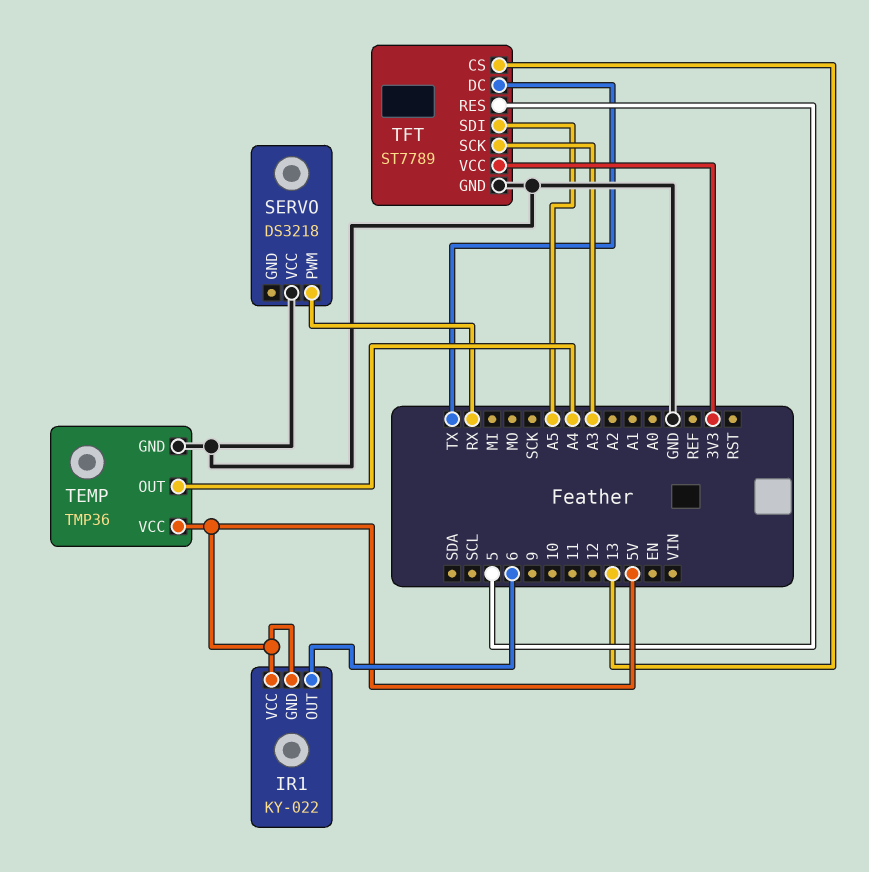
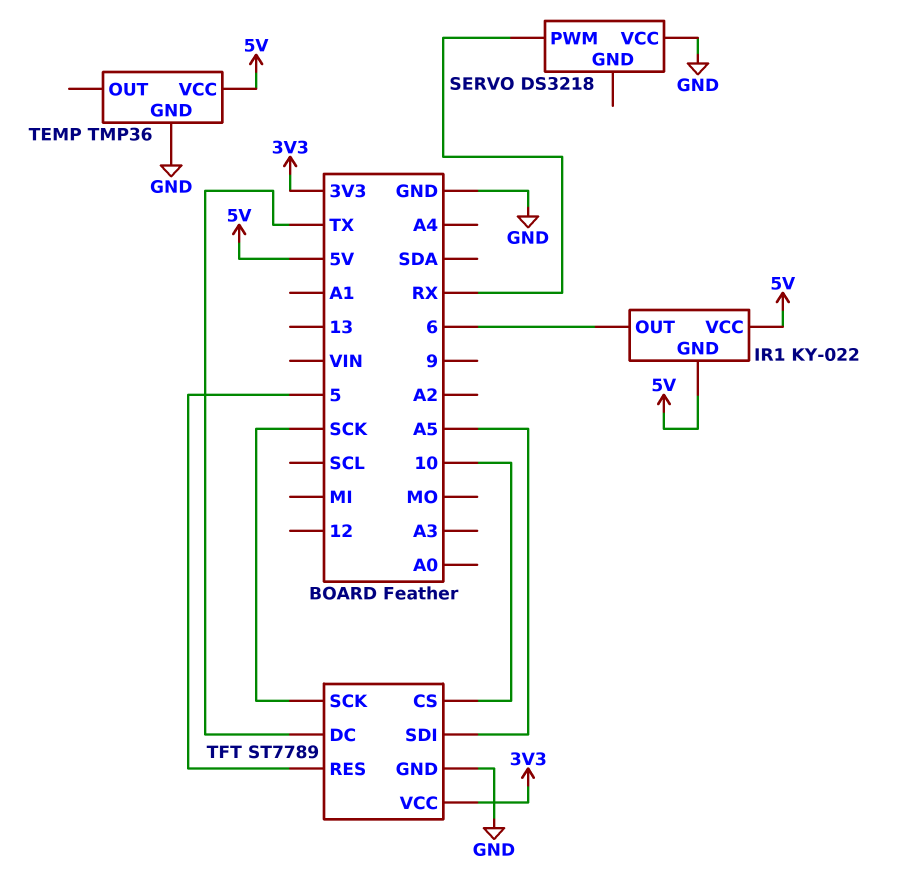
TEMP pin OUT: A4 -> none
TFT pin CS: 13 -> 10
TFT pin SCK: A3 -> SCK

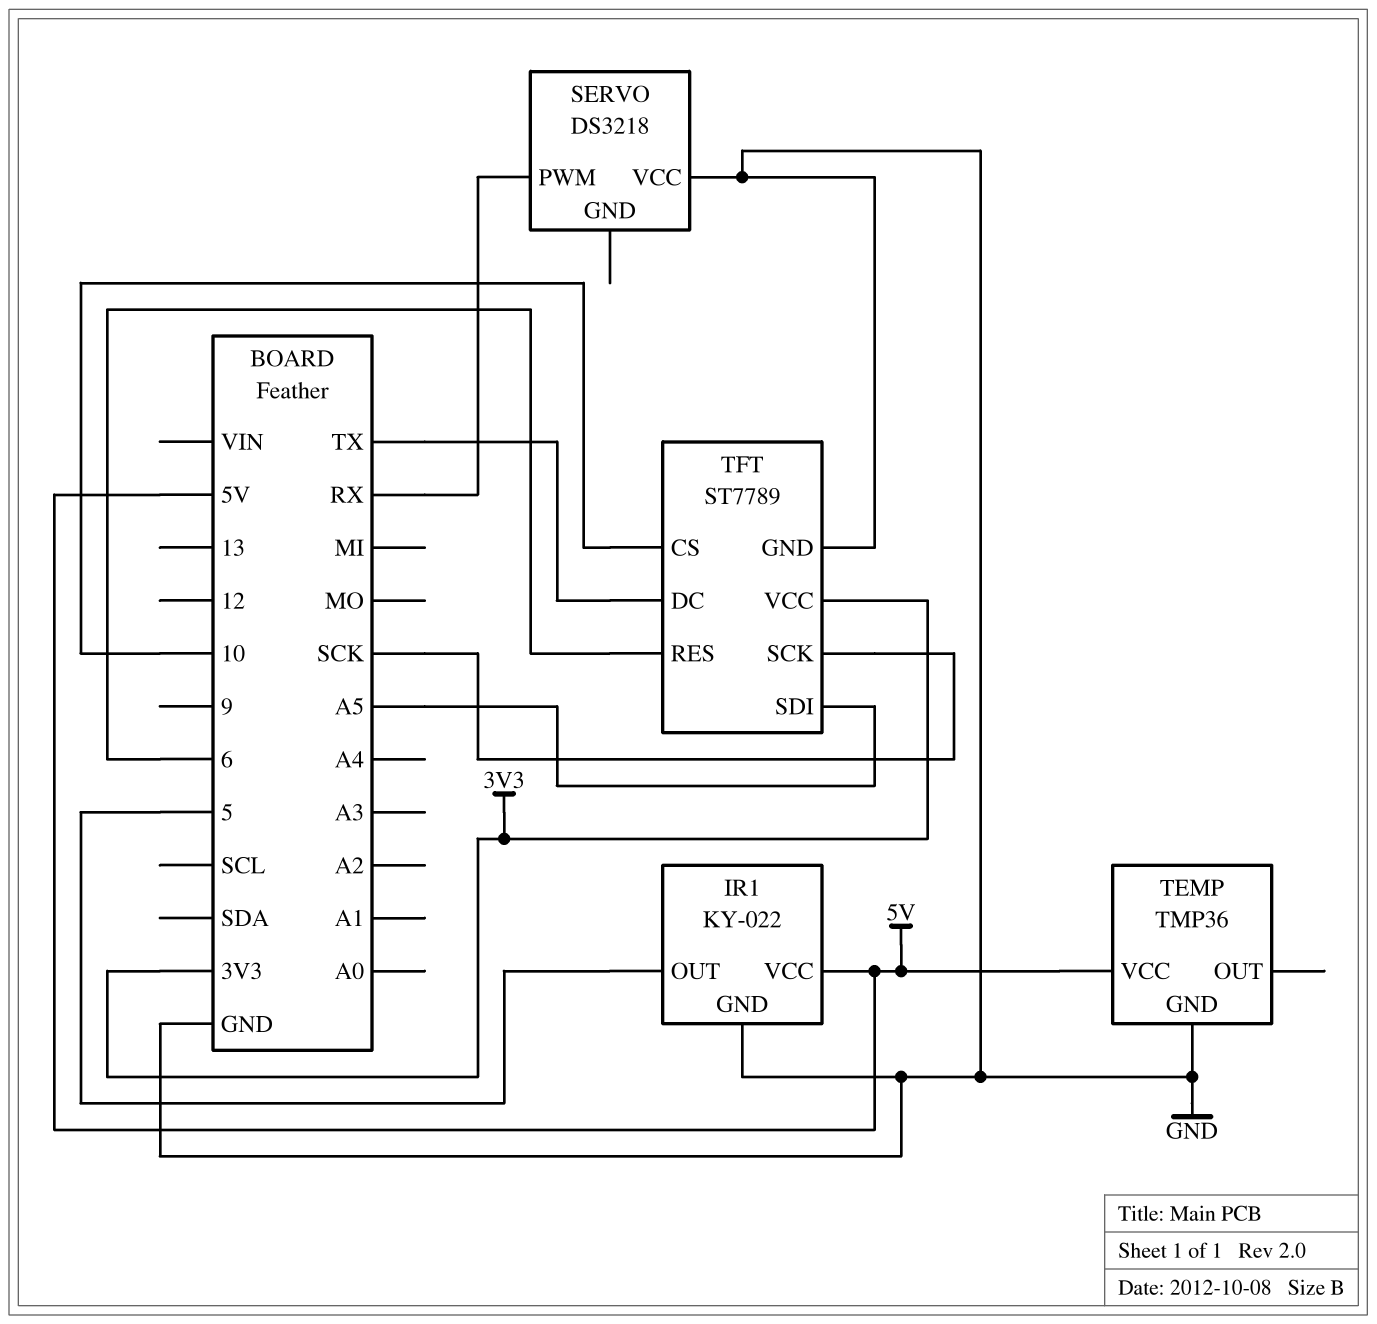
IR1 pin GND: 5V -> GND
IR1 pin OUT: 6 -> 5
TFT pin RES: 5 -> 6

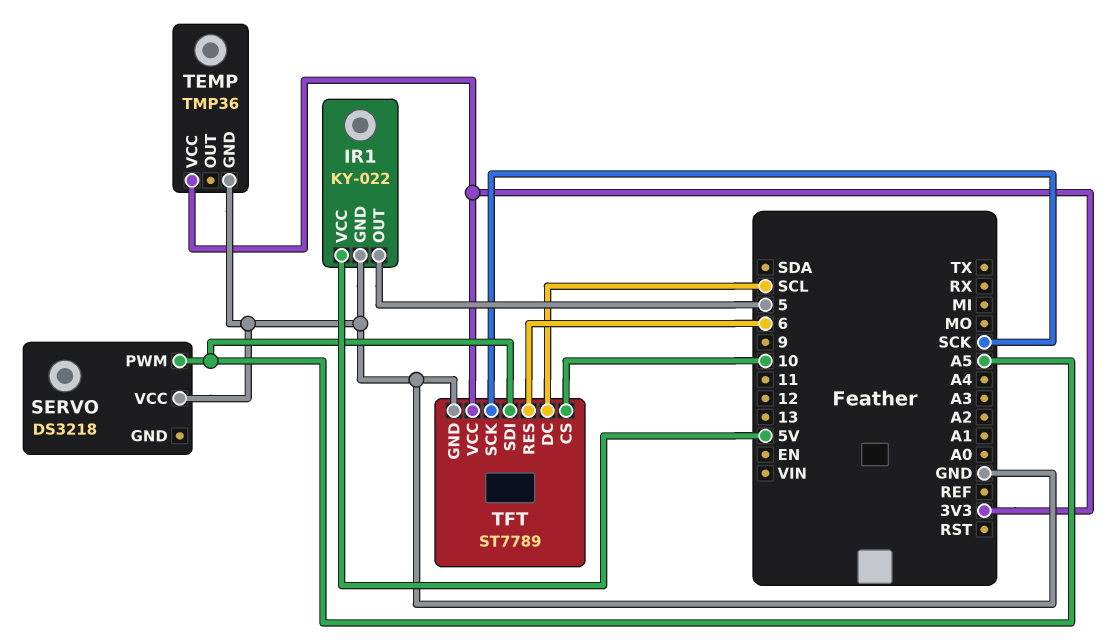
SERVO pin PWM: RX -> A5
TEMP pin VCC: 5V -> 3V3
TFT pin DC: TX -> SCL

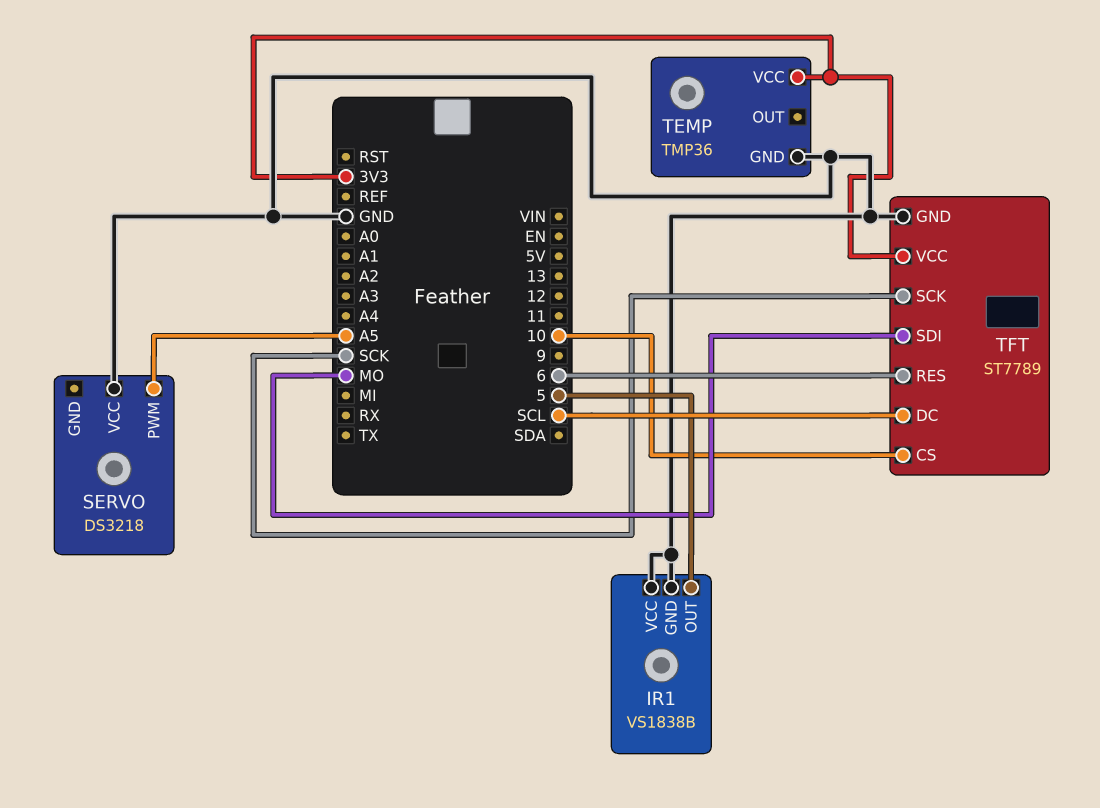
IR1: KY-022 -> VS1838B
IR1 pin VCC: 5V -> GND
TFT pin SDI: A5 -> MO

